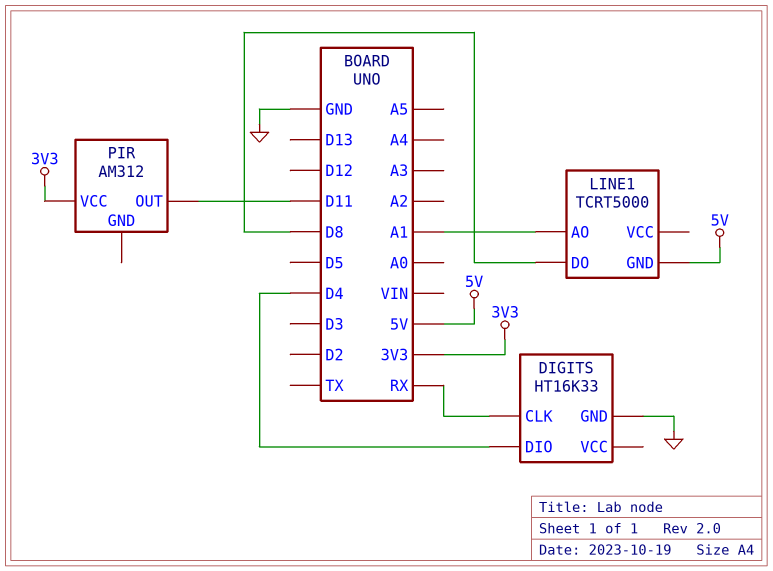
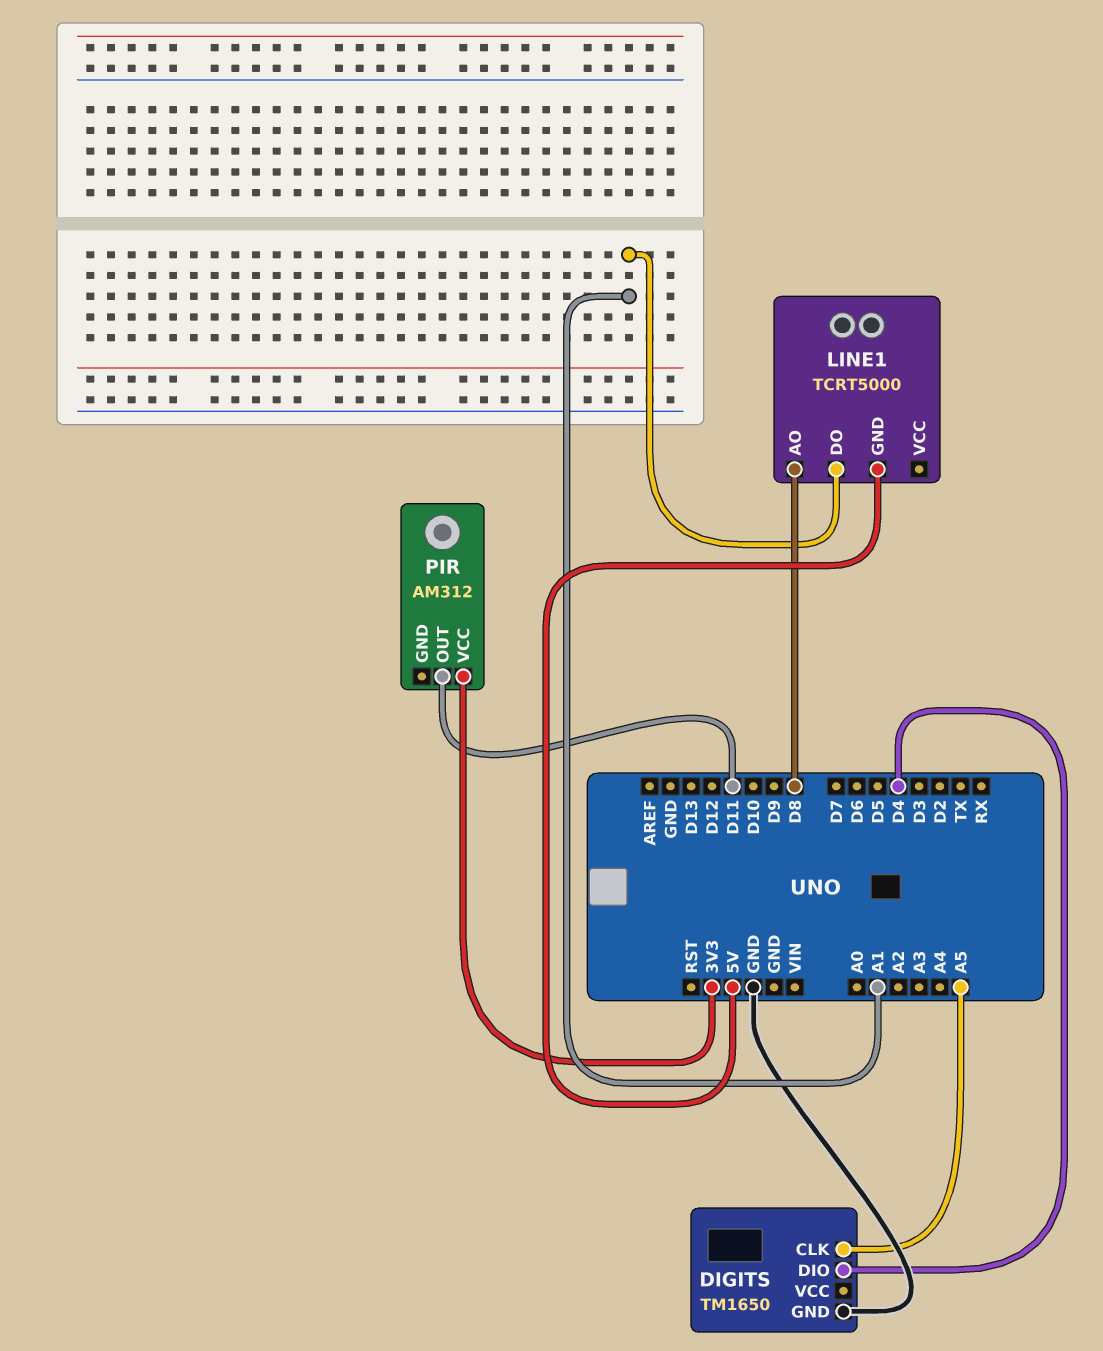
DIGITS: HT16K33 -> TM1650
DIGITS pin CLK: RX -> A5
LINE1 pin AO: A1 -> D8
LINE1 pin DO: D8 -> A1

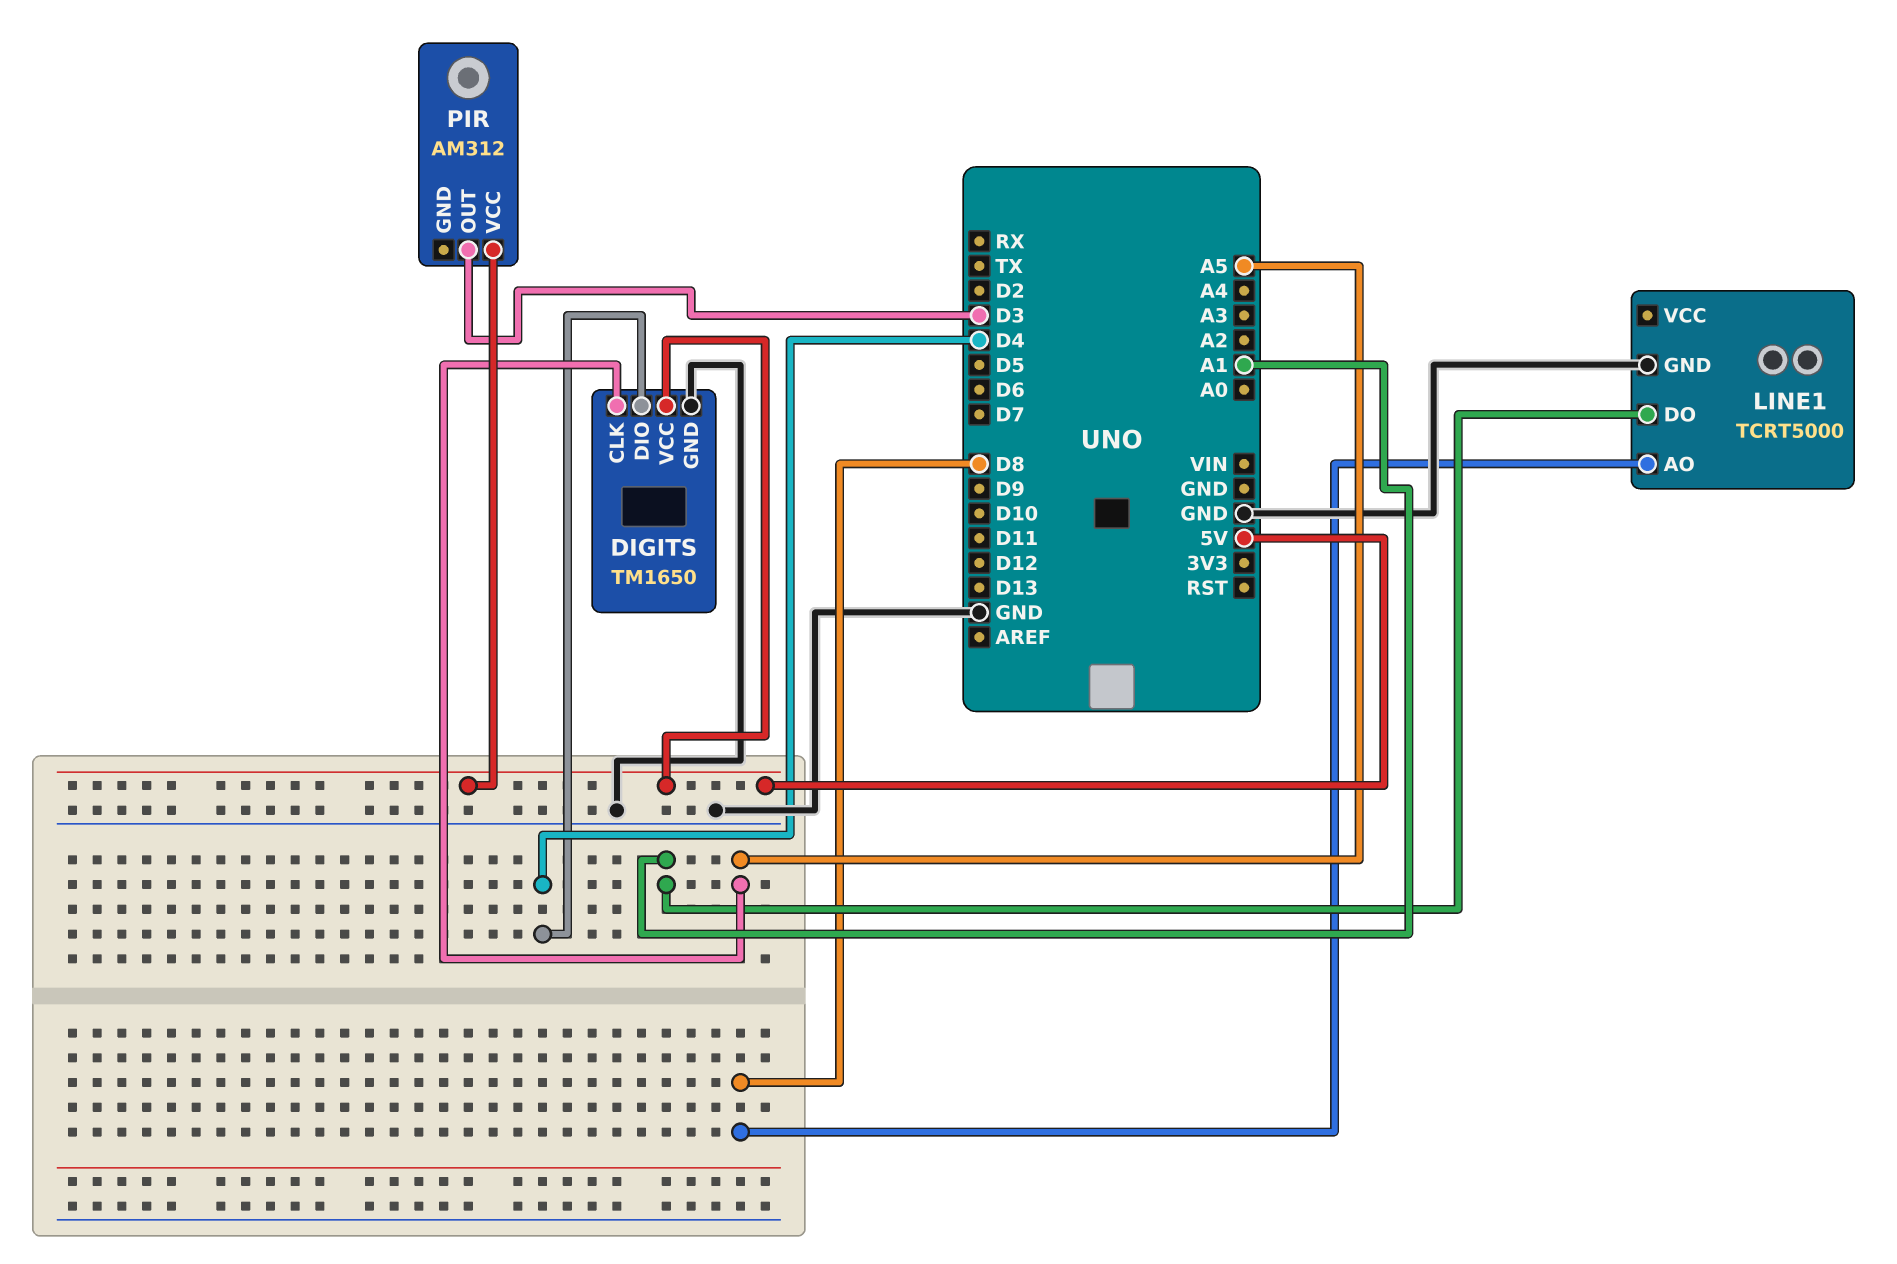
DIGITS pin VCC: none -> 5V
LINE1 pin GND: 5V -> GND
PIR pin OUT: D11 -> D3
PIR pin VCC: 3V3 -> 5V

